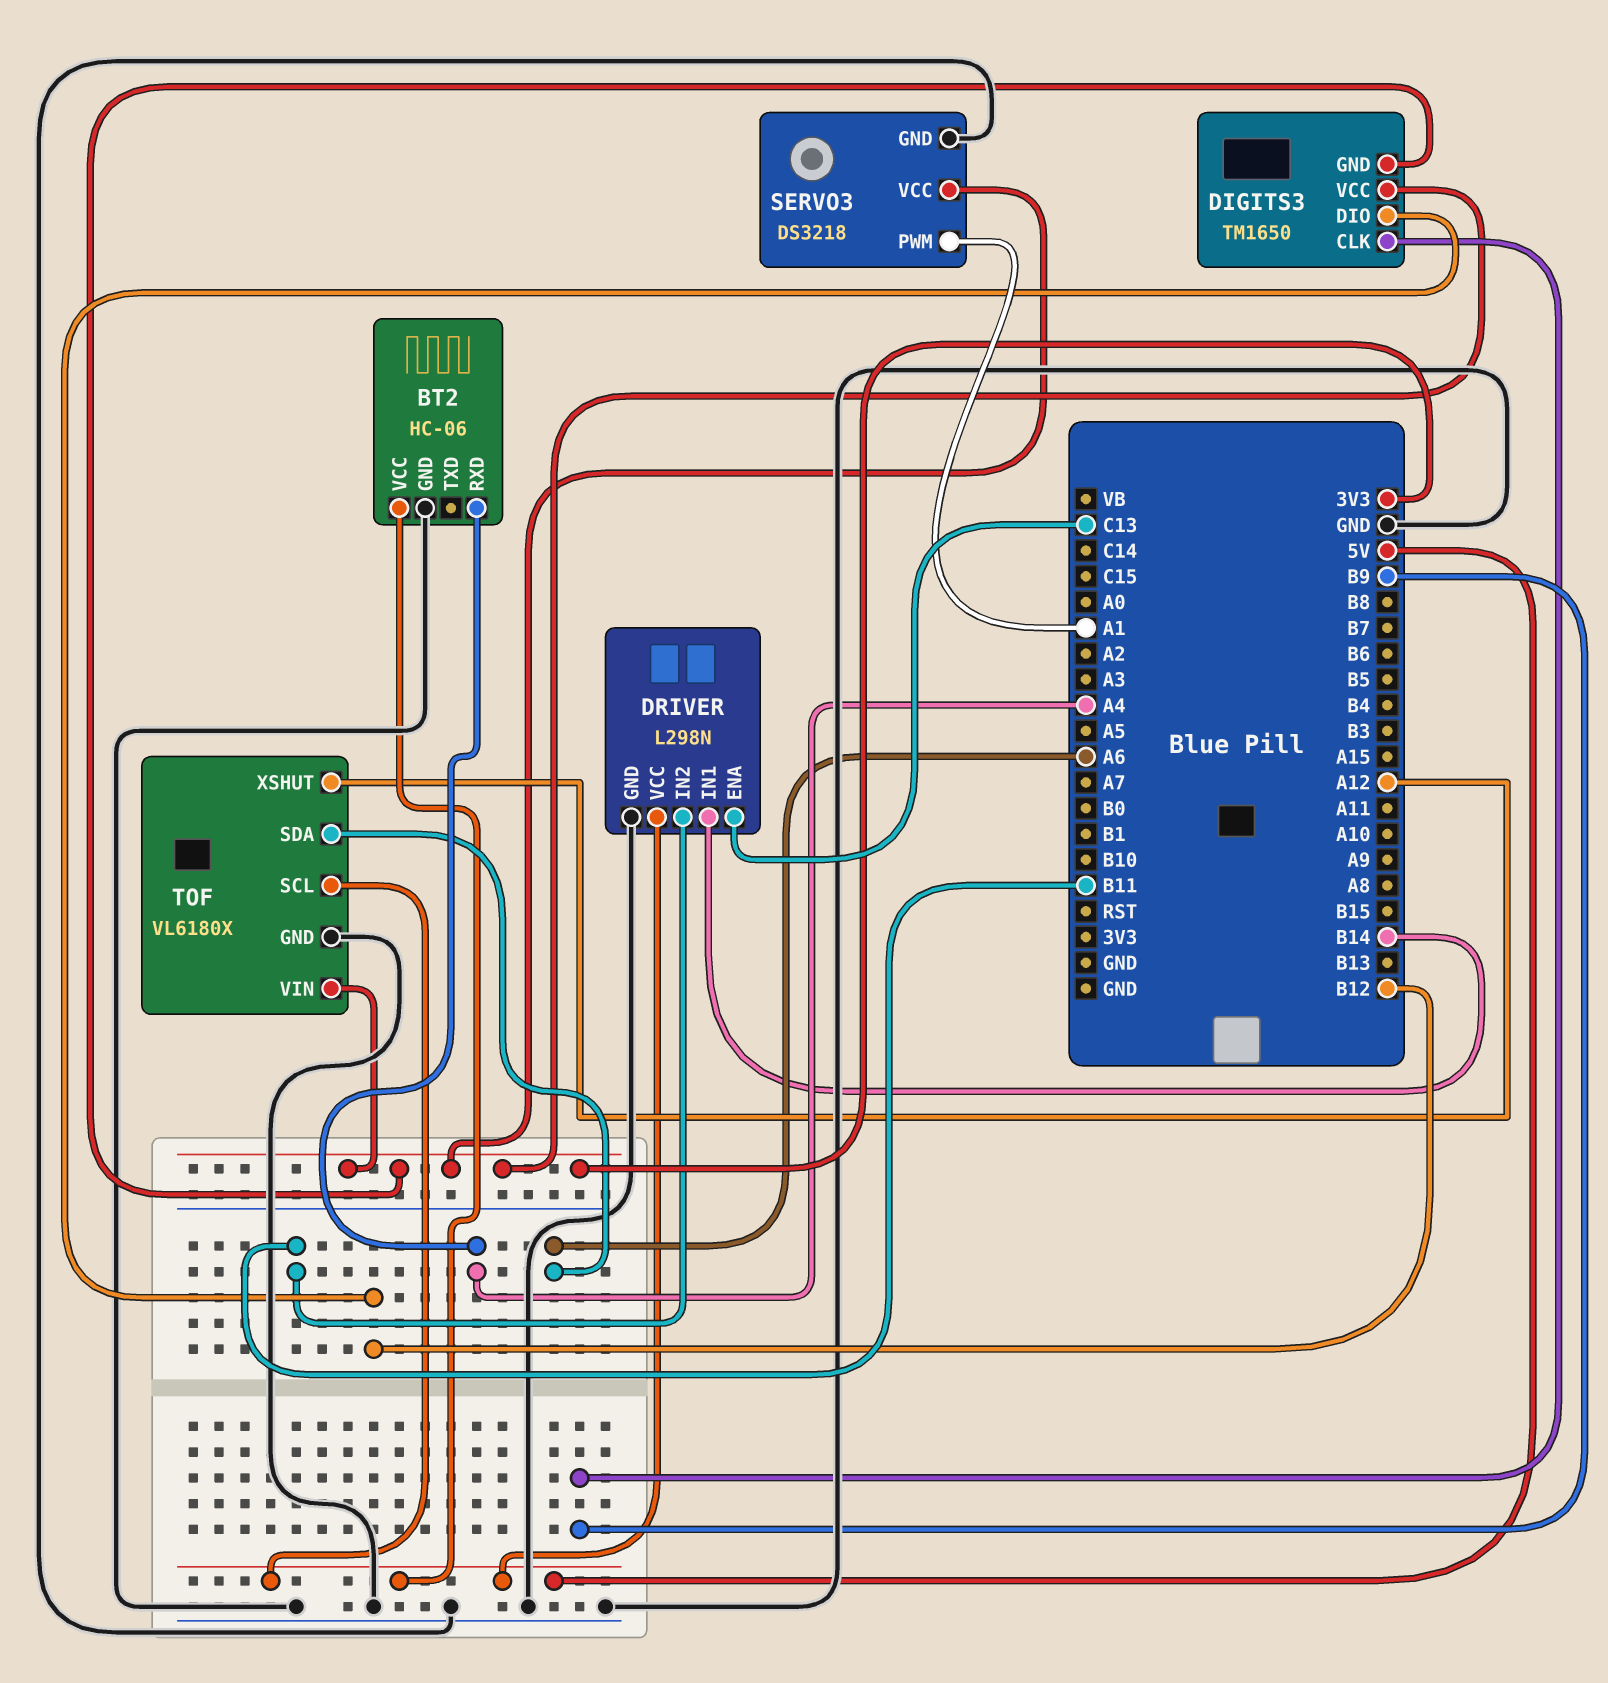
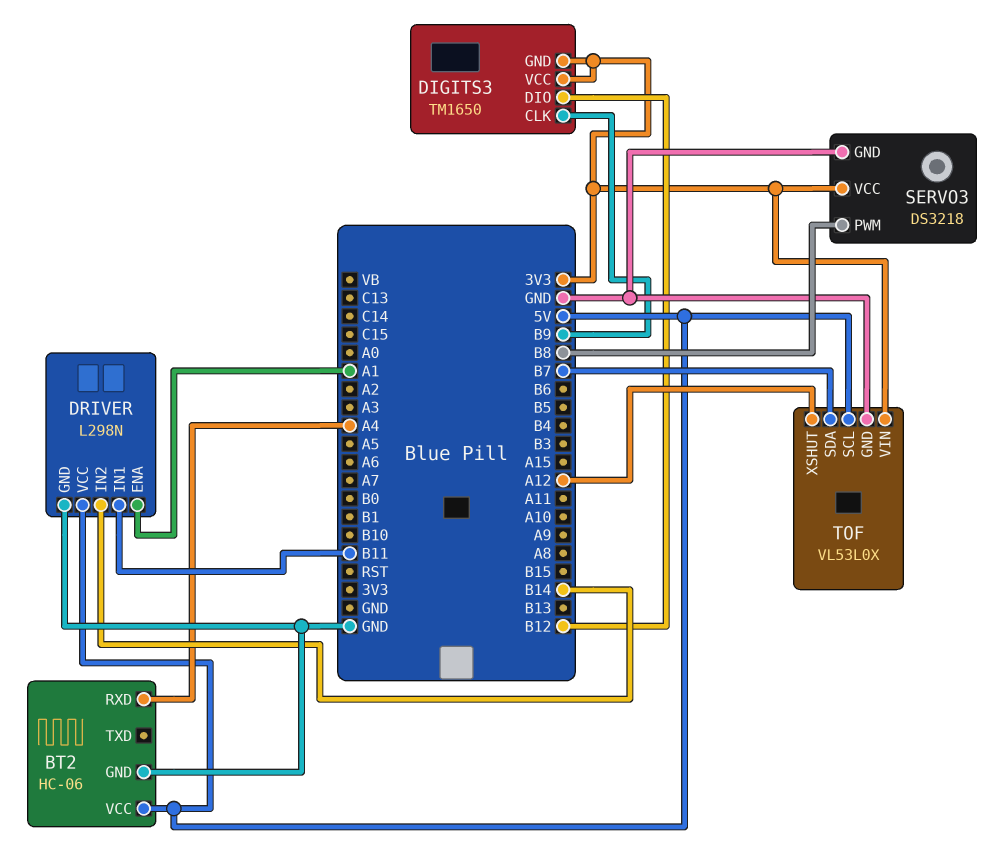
DRIVER pin ENA: C13 -> A1
DRIVER pin IN1: B14 -> B11
DRIVER pin IN2: B11 -> B14
SERVO3 pin PWM: A1 -> B8
TOF: VL6180X -> VL53L0X
TOF pin SDA: A6 -> B7

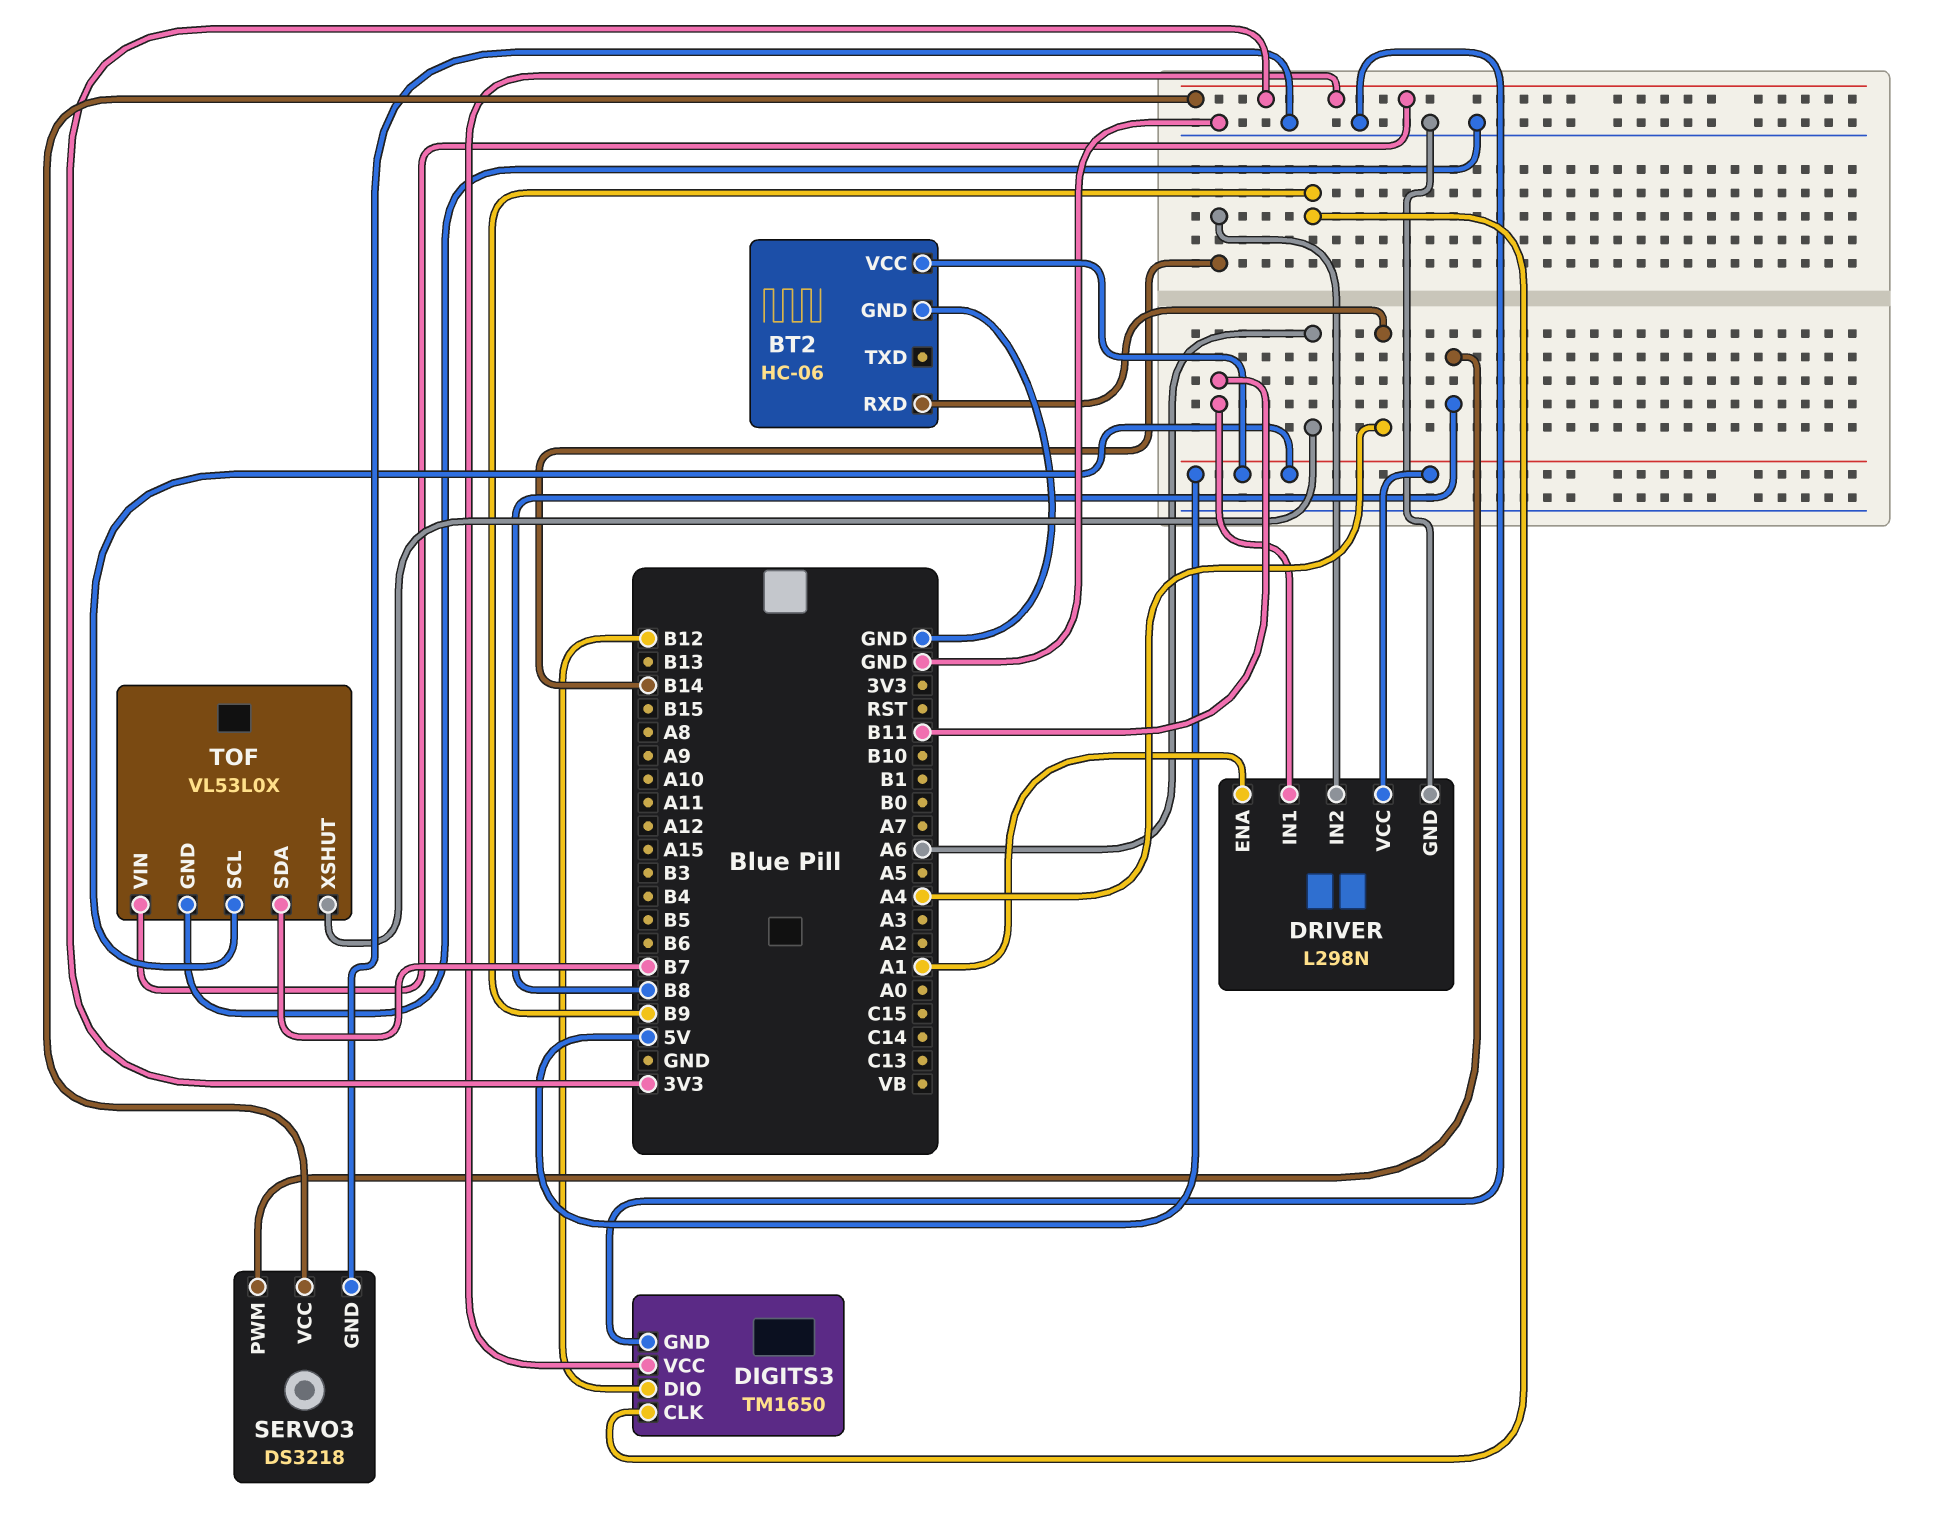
DIGITS3 pin GND: 3V3 -> GND
TOF pin XSHUT: A12 -> A6

